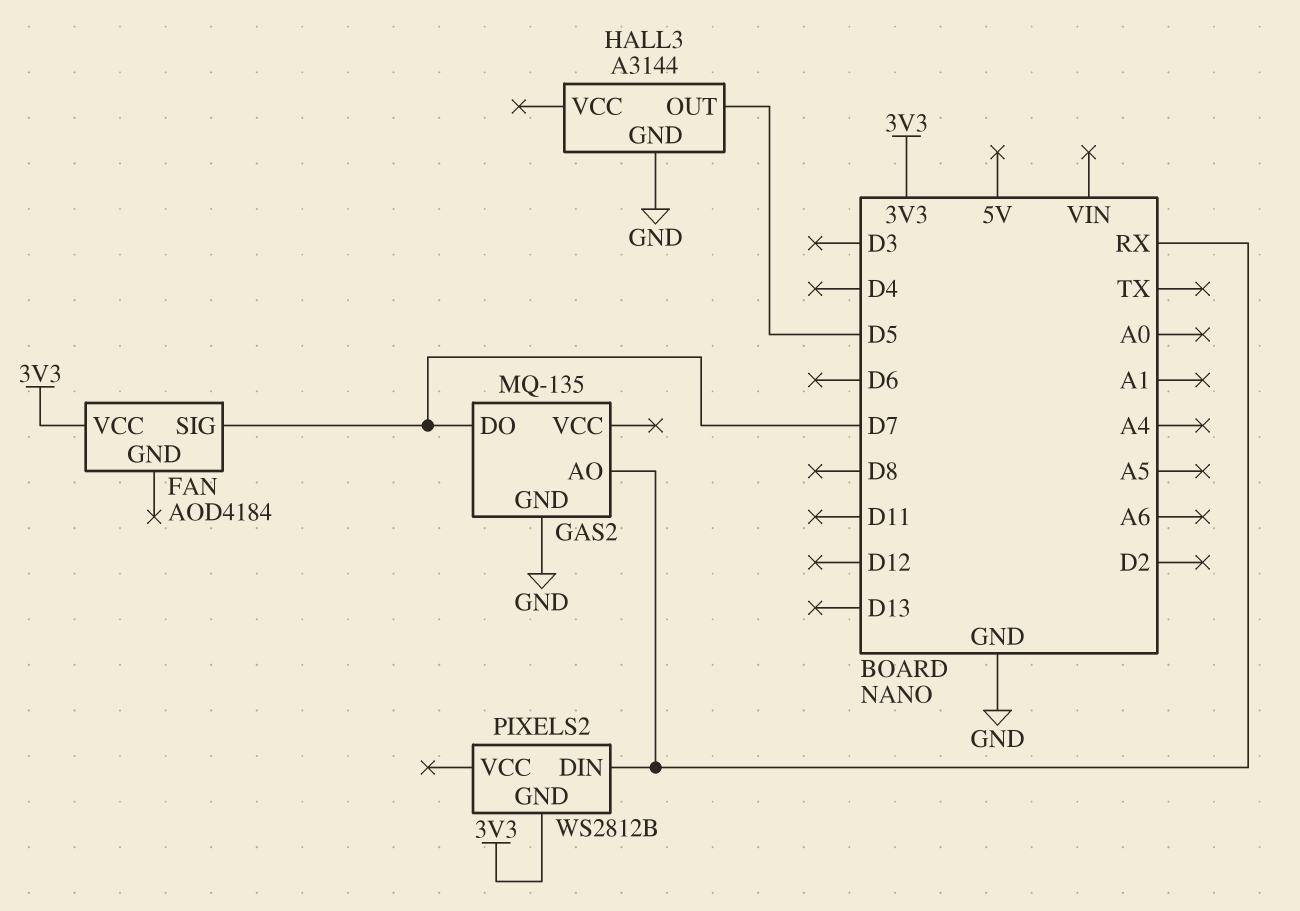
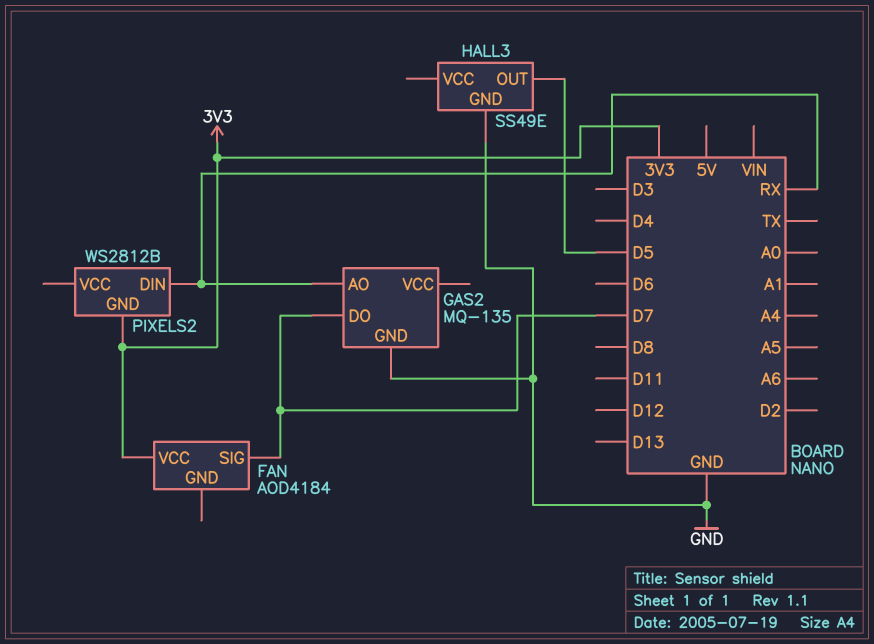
HALL3: A3144 -> SS49E

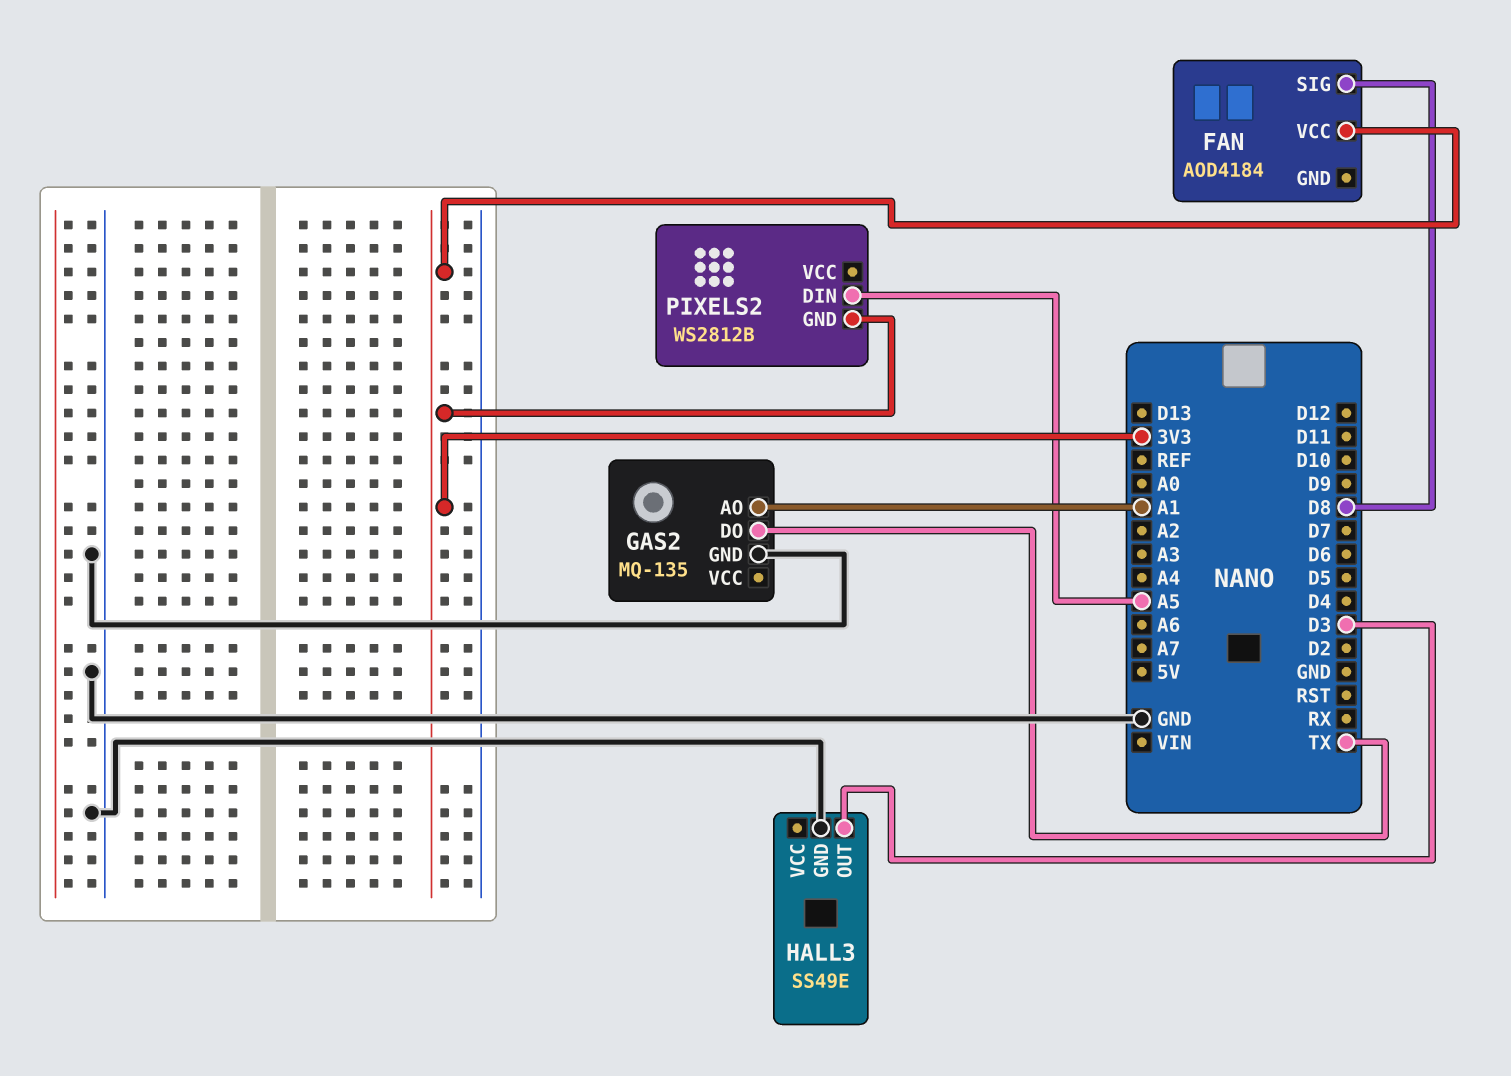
FAN pin SIG: D7 -> D8
GAS2 pin AO: RX -> A1
GAS2 pin DO: D7 -> TX
HALL3 pin OUT: D5 -> D3
PIXELS2 pin DIN: RX -> A5

